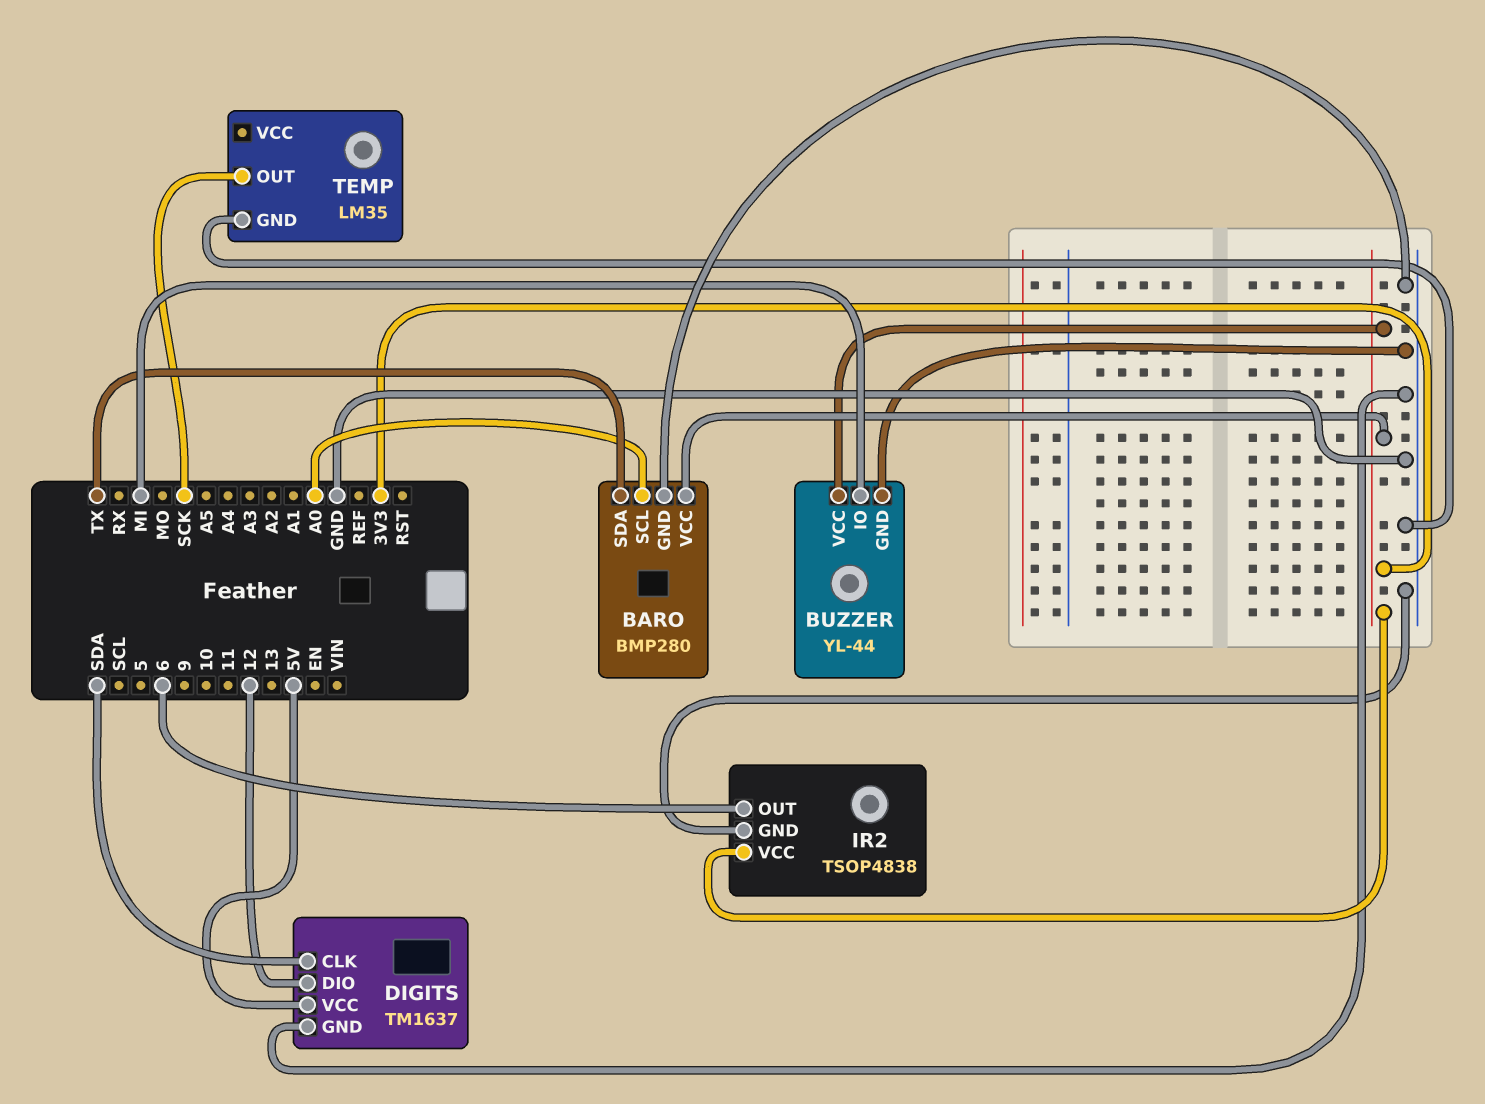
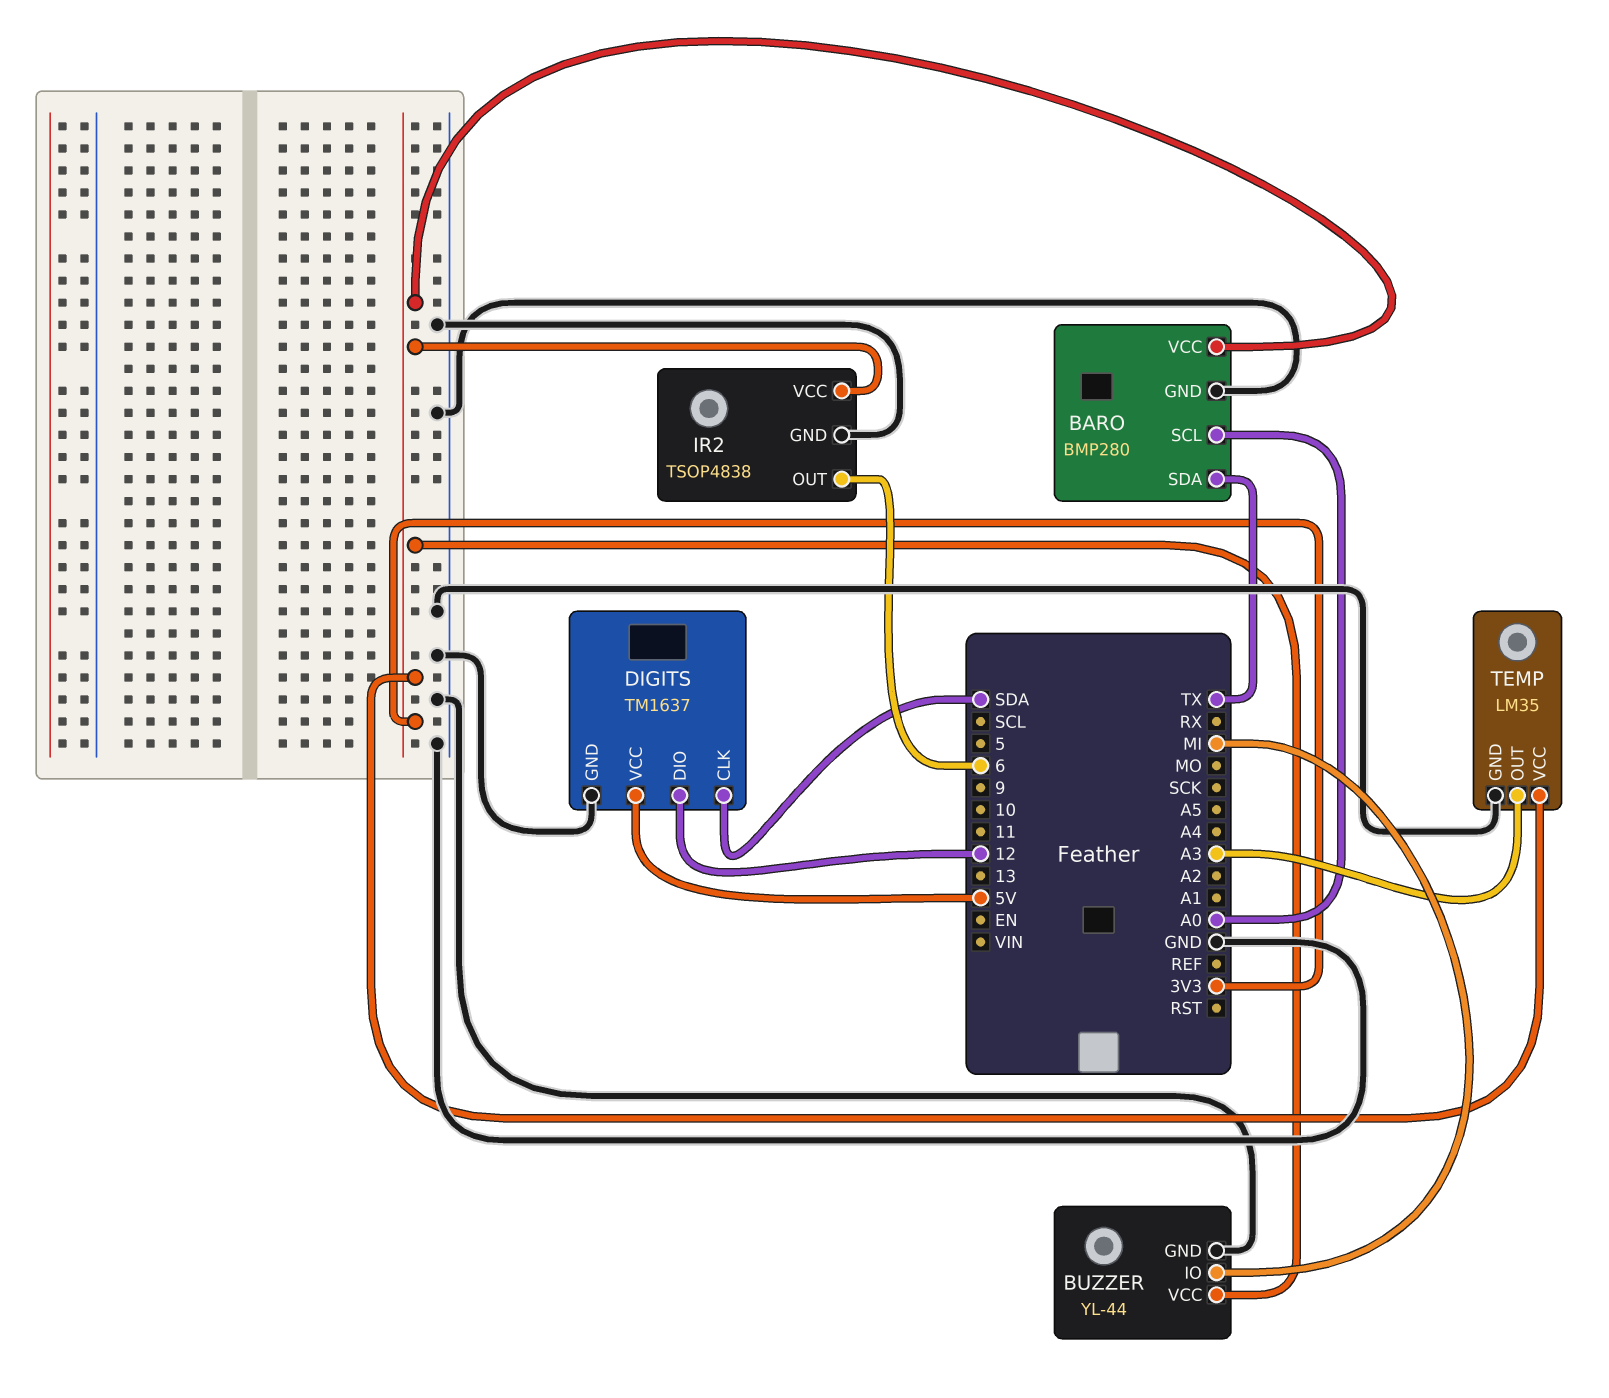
TEMP pin OUT: SCK -> A3
TEMP pin VCC: none -> 3V3

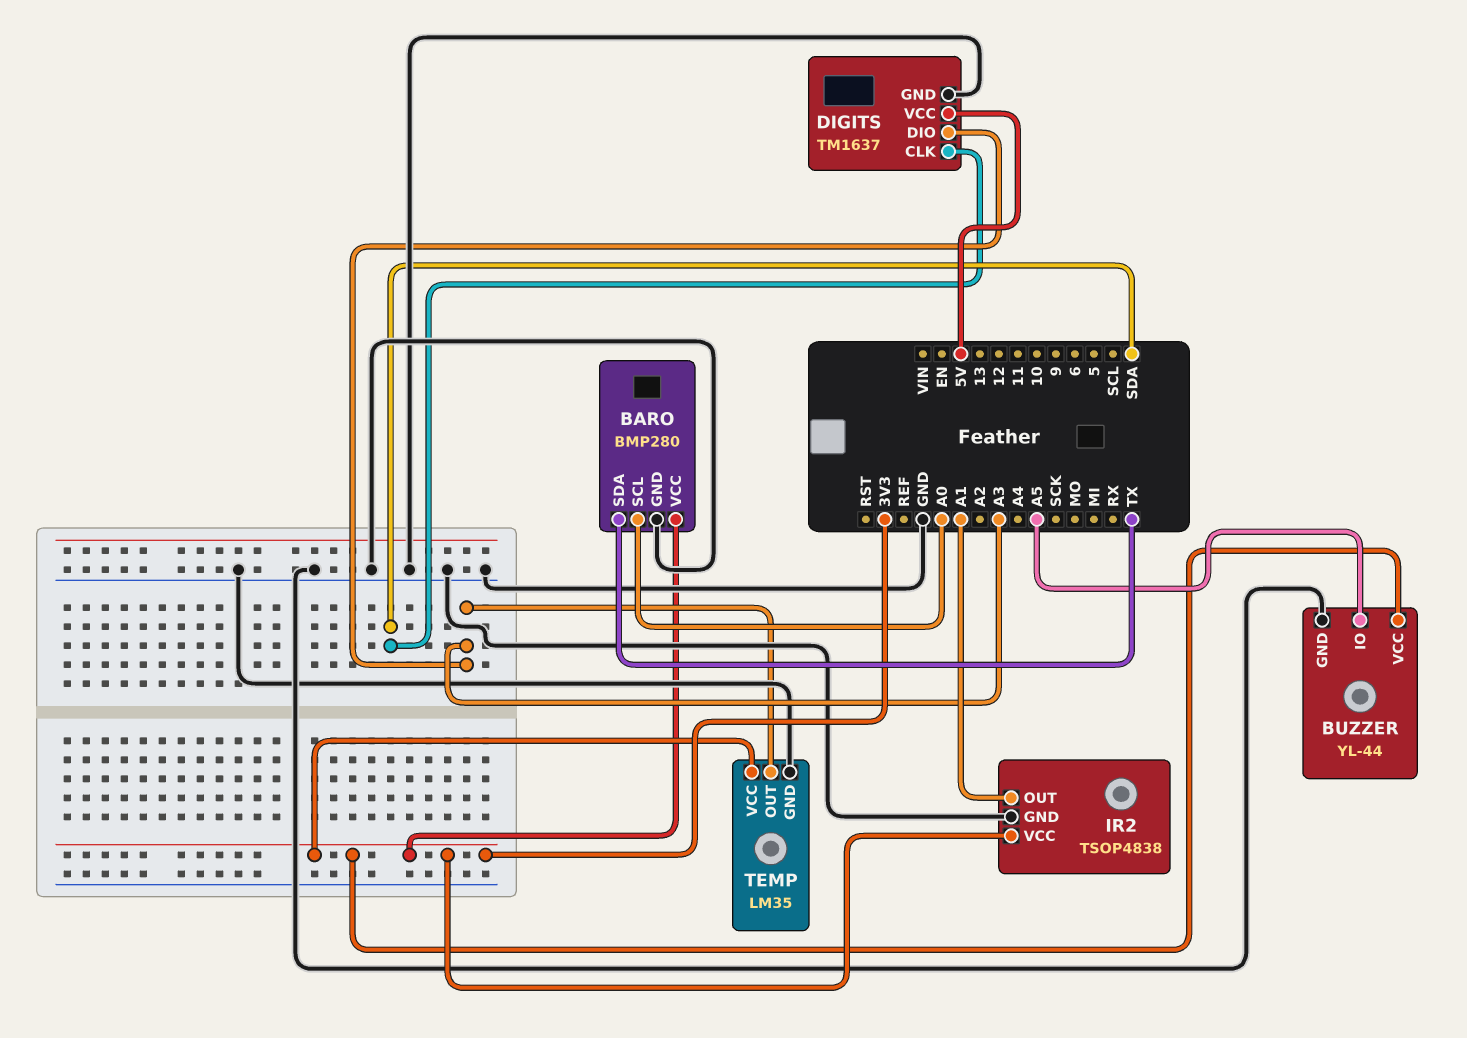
BUZZER pin IO: MI -> A5
DIGITS pin DIO: 12 -> A3
IR2 pin OUT: 6 -> A1

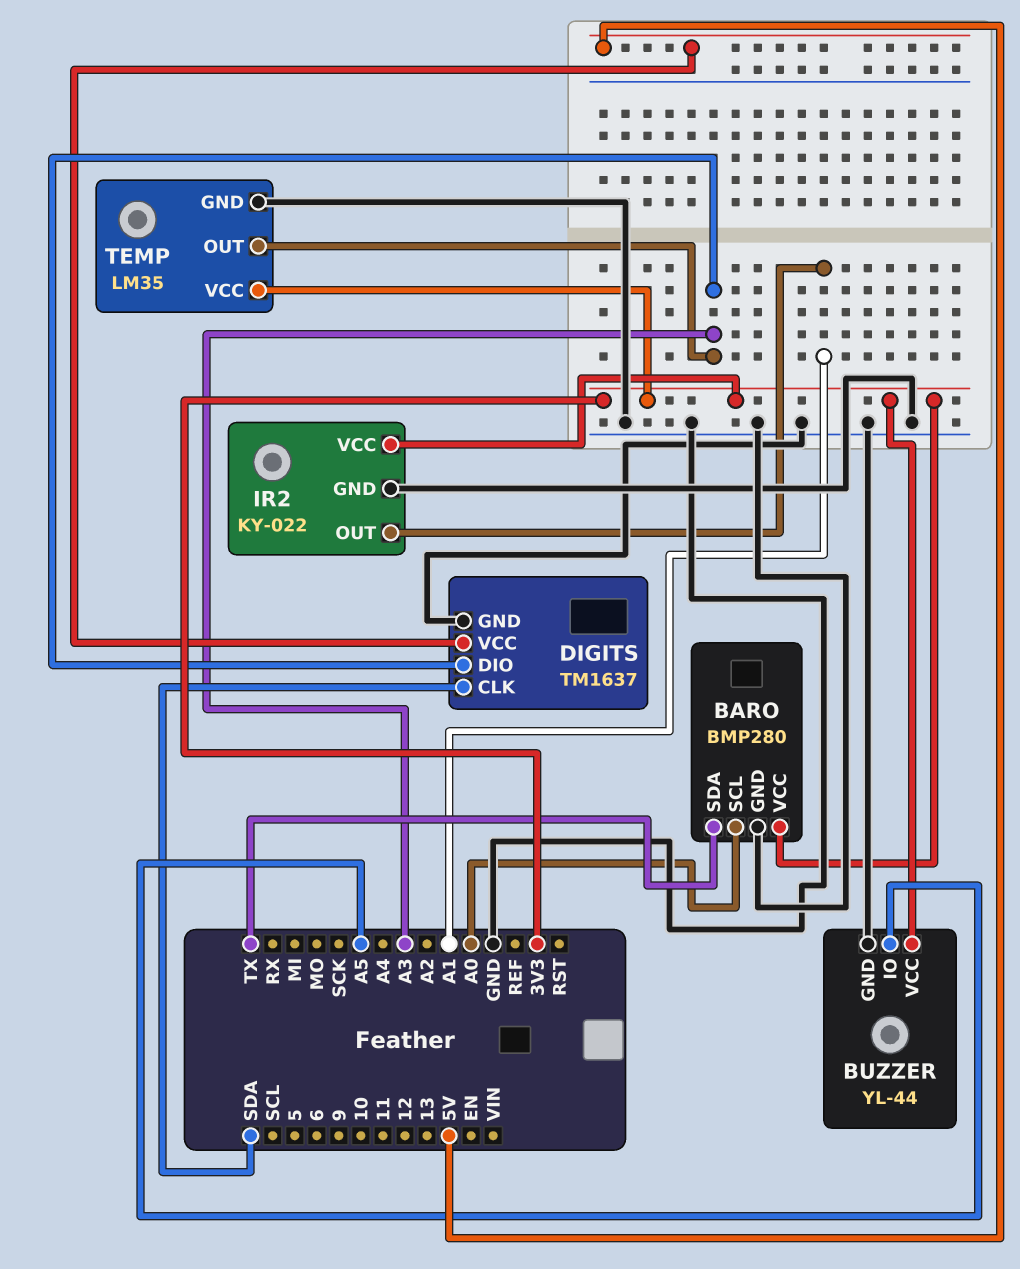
IR2: TSOP4838 -> KY-022

